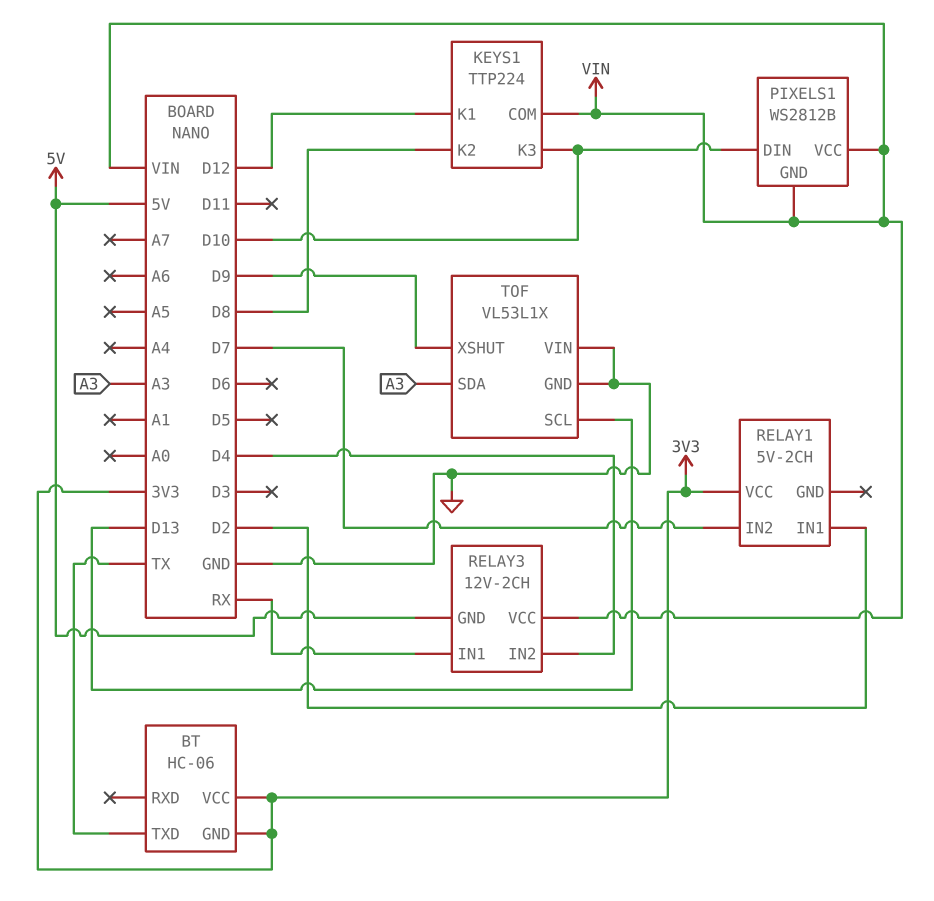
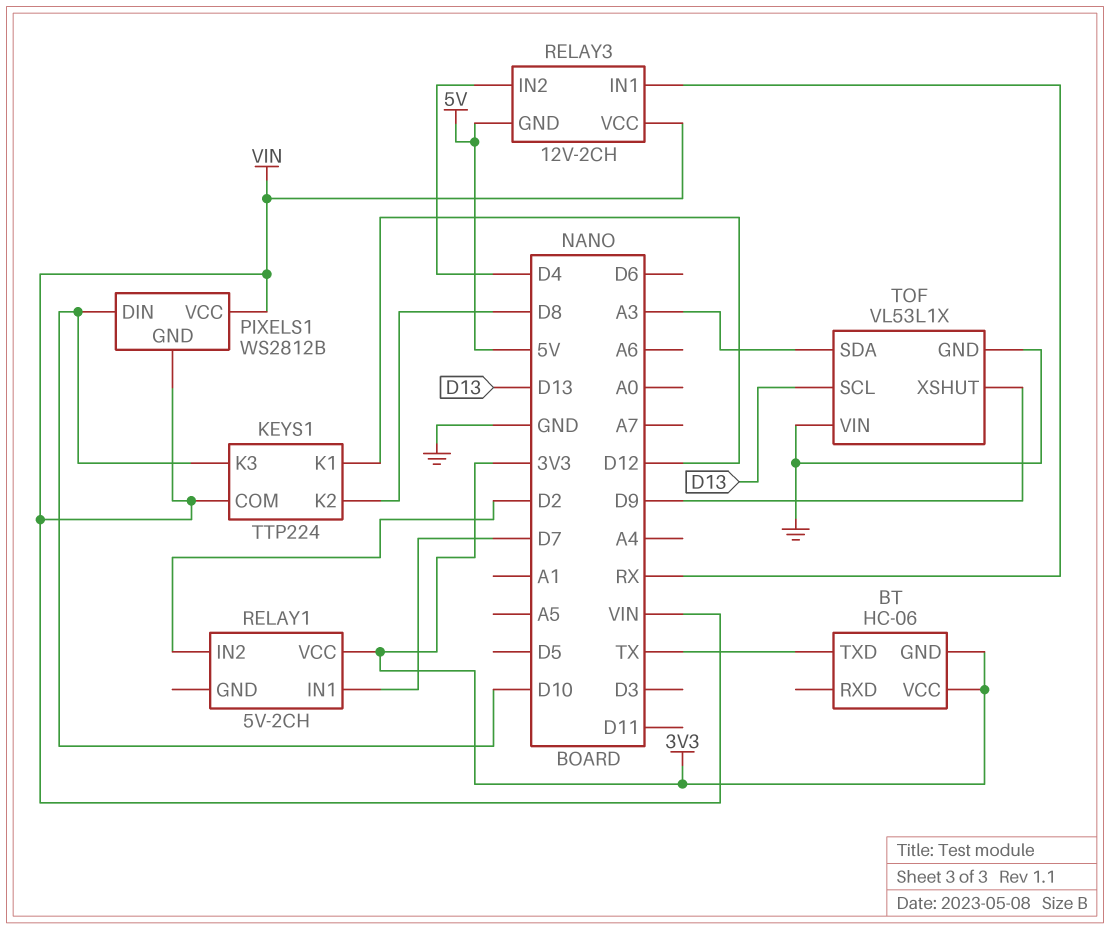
RELAY1 pin IN1: D2 -> D7
RELAY1 pin IN2: D7 -> D2

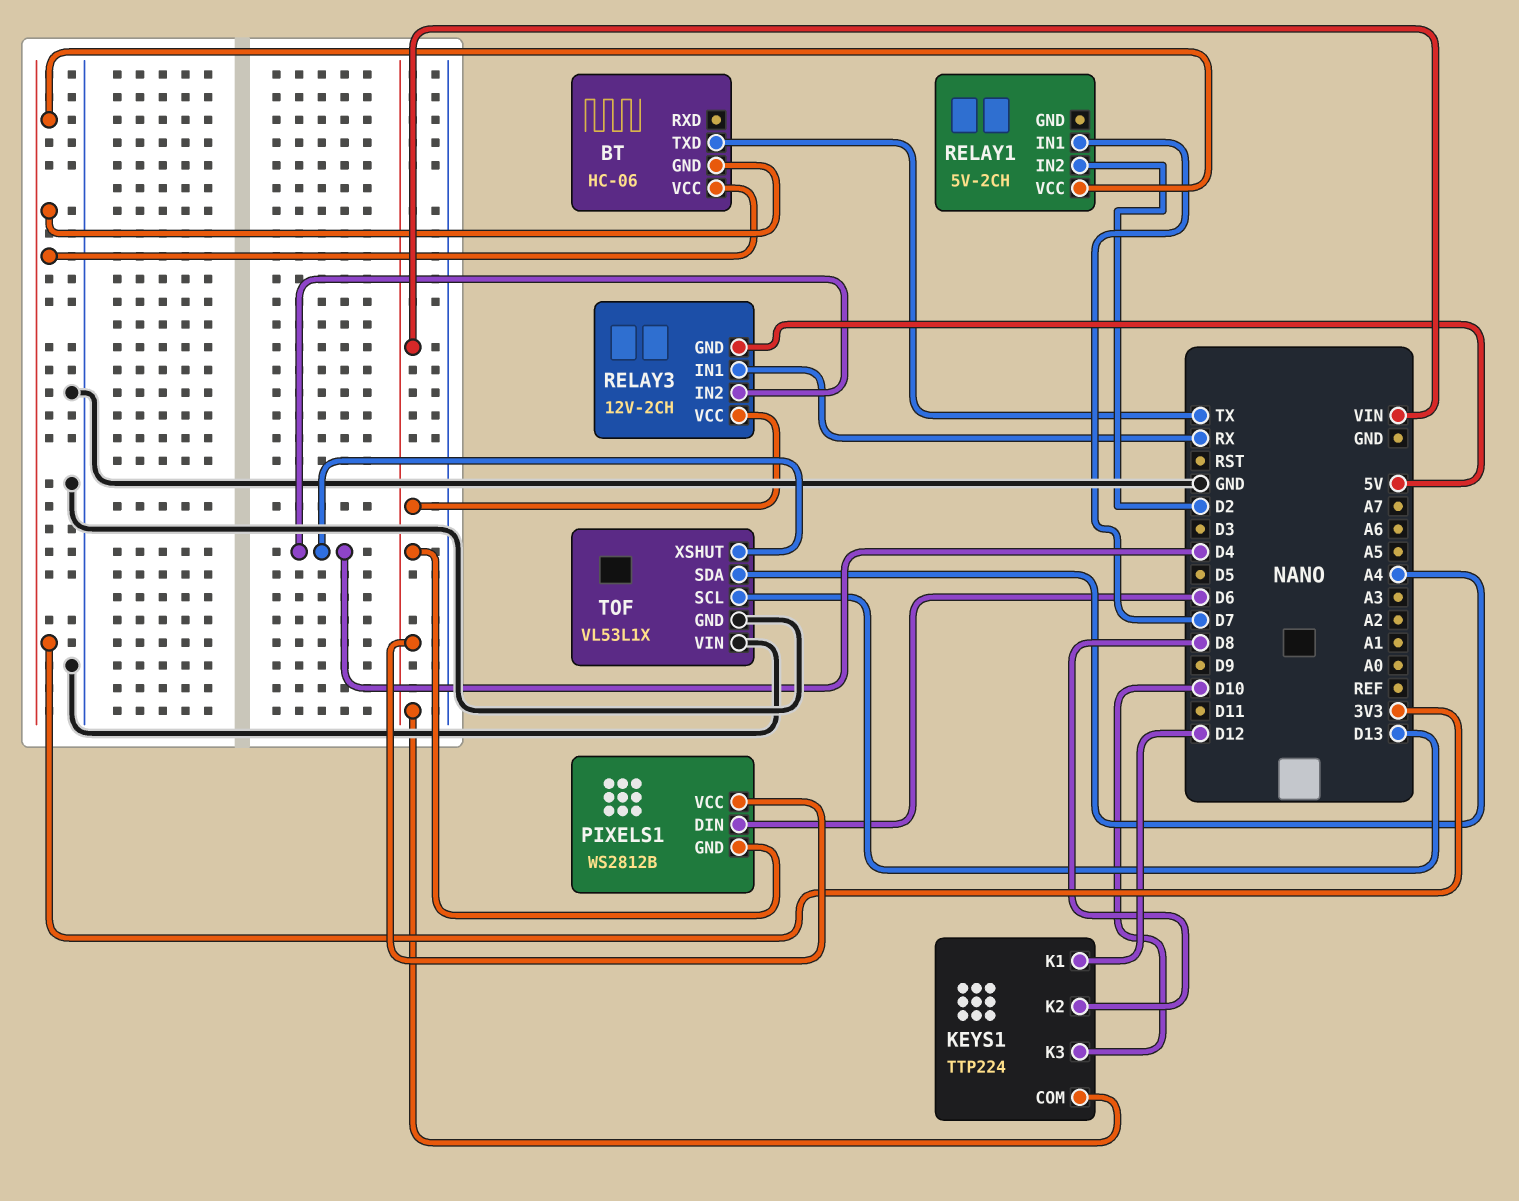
PIXELS1 pin DIN: D10 -> D6
TOF pin SDA: A3 -> A4
TOF pin XSHUT: D9 -> D4

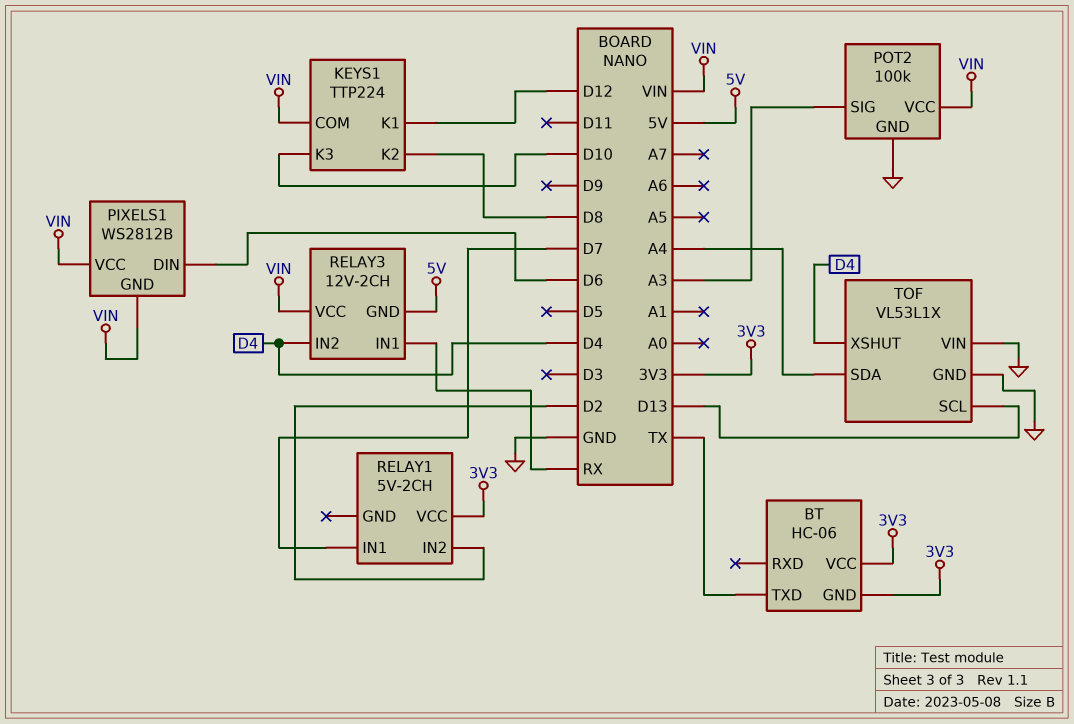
POT2: none -> 100k
POT2 pin GND: none -> GND
POT2 pin SIG: none -> A3
POT2 pin VCC: none -> VIN

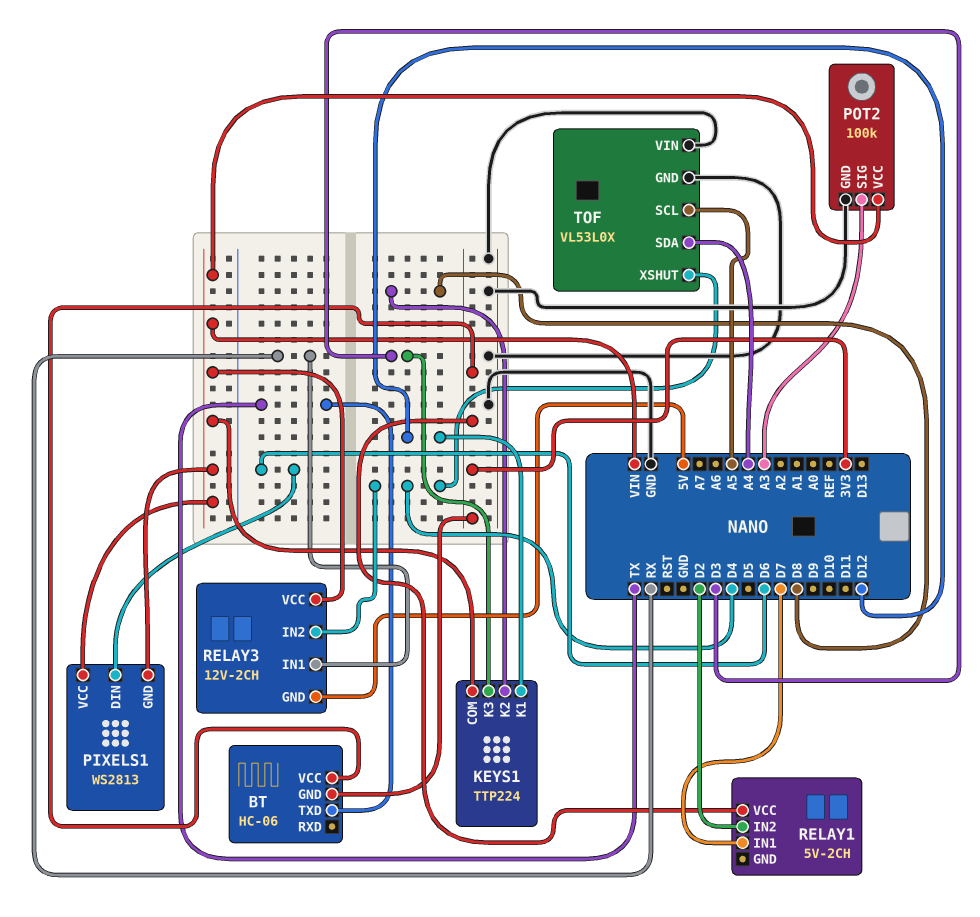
KEYS1 pin K3: D10 -> D3
PIXELS1: WS2812B -> WS2813
TOF: VL53L1X -> VL53L0X
TOF pin SCL: D13 -> A5

